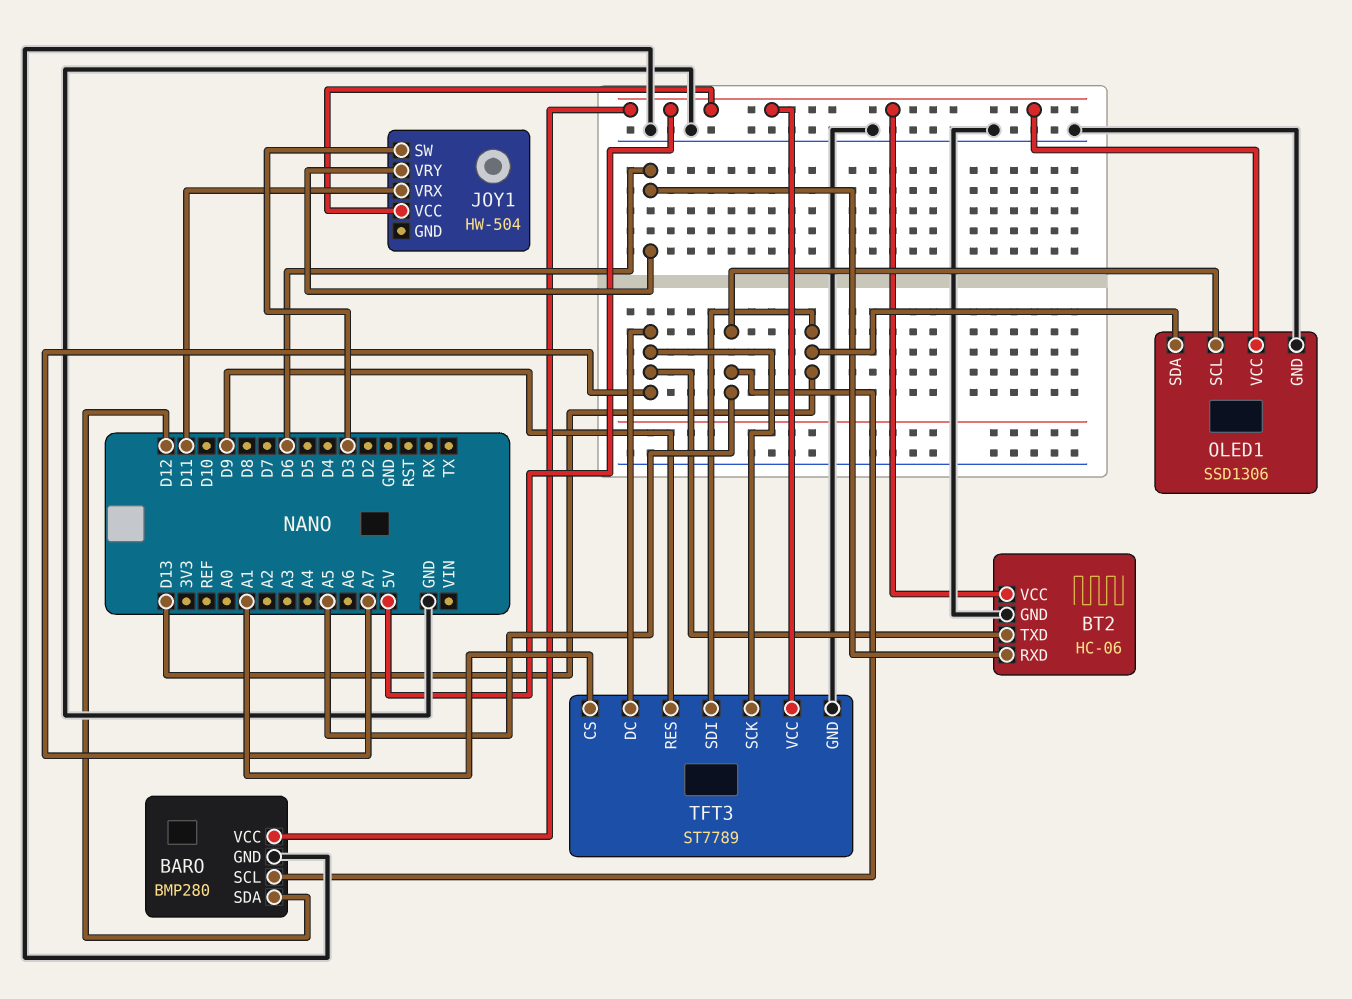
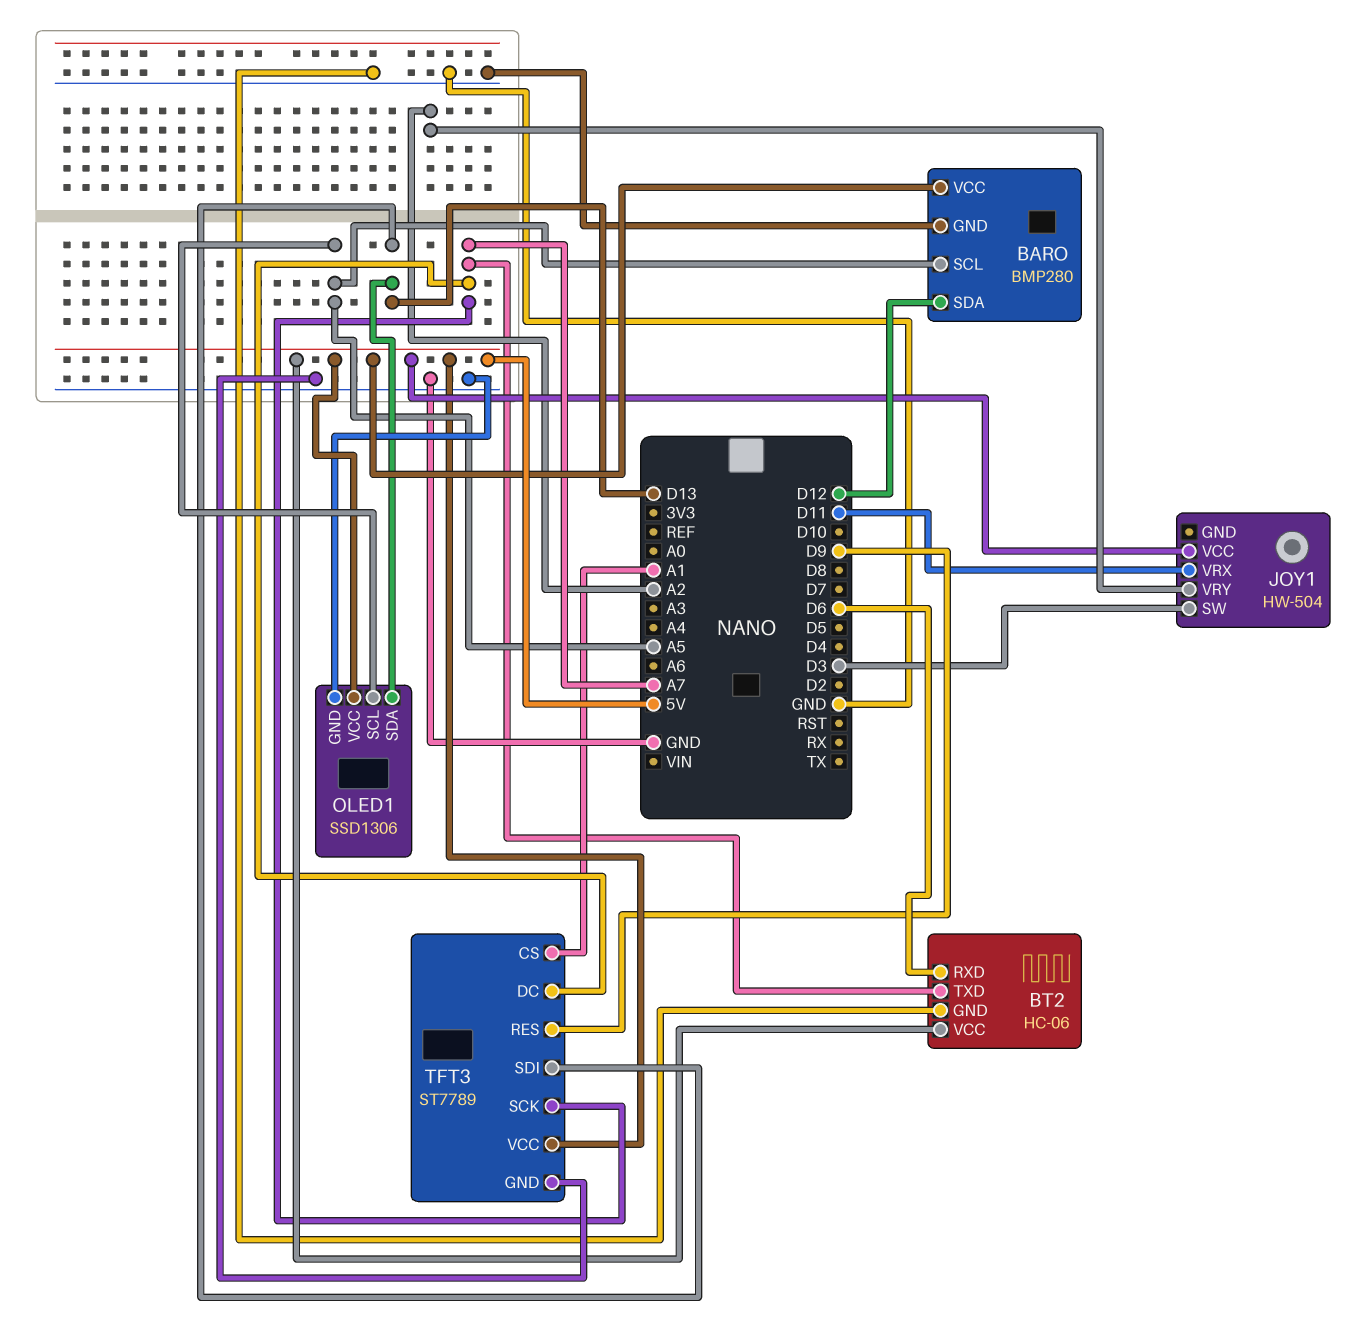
JOY1 pin VRY: D6 -> A2

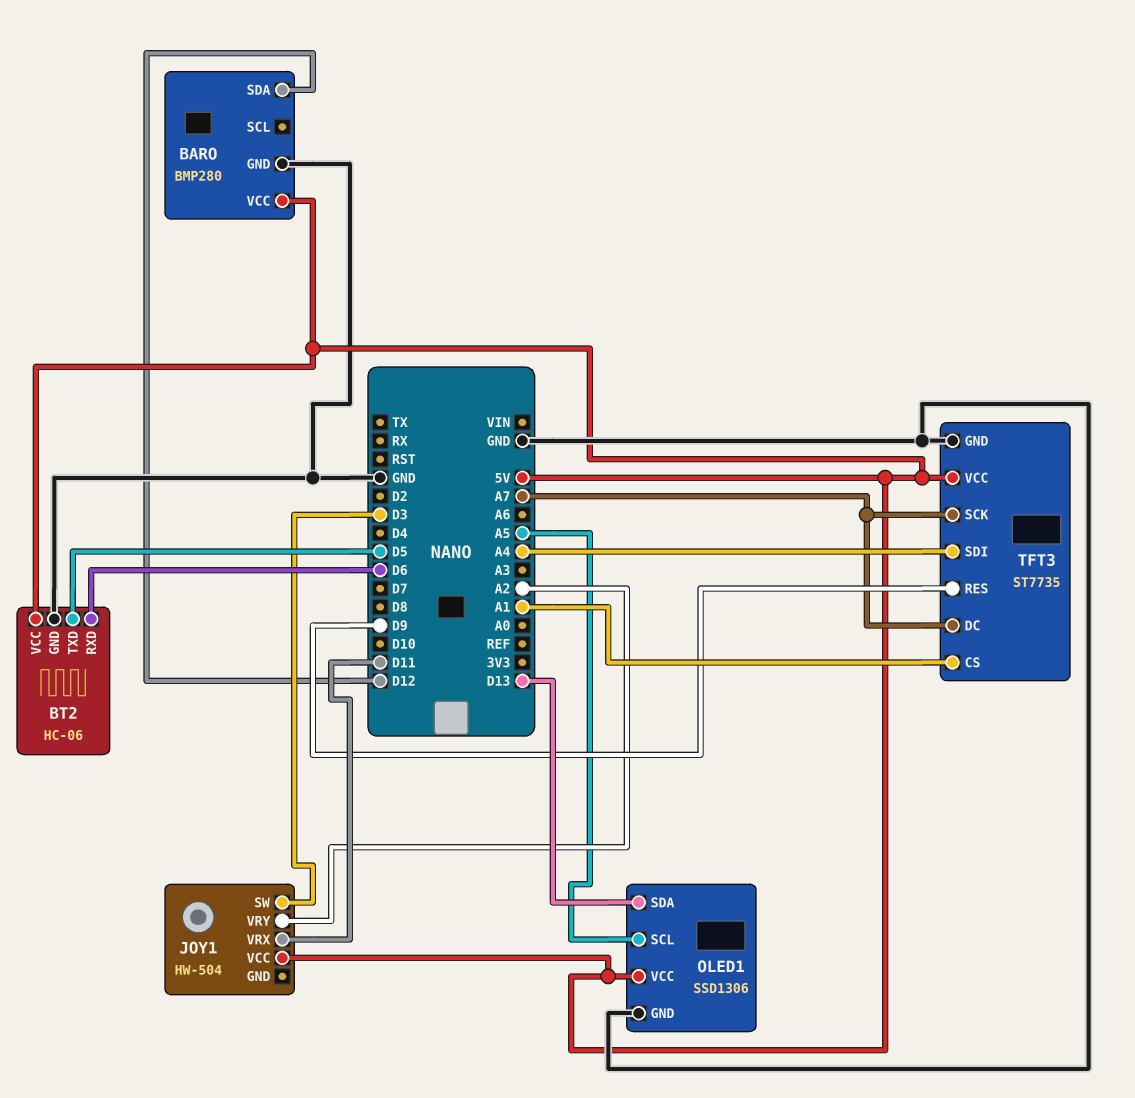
BARO pin SCL: A5 -> none
BT2 pin TXD: A7 -> D5
TFT3: ST7789 -> ST7735
TFT3 pin SDI: D13 -> A4

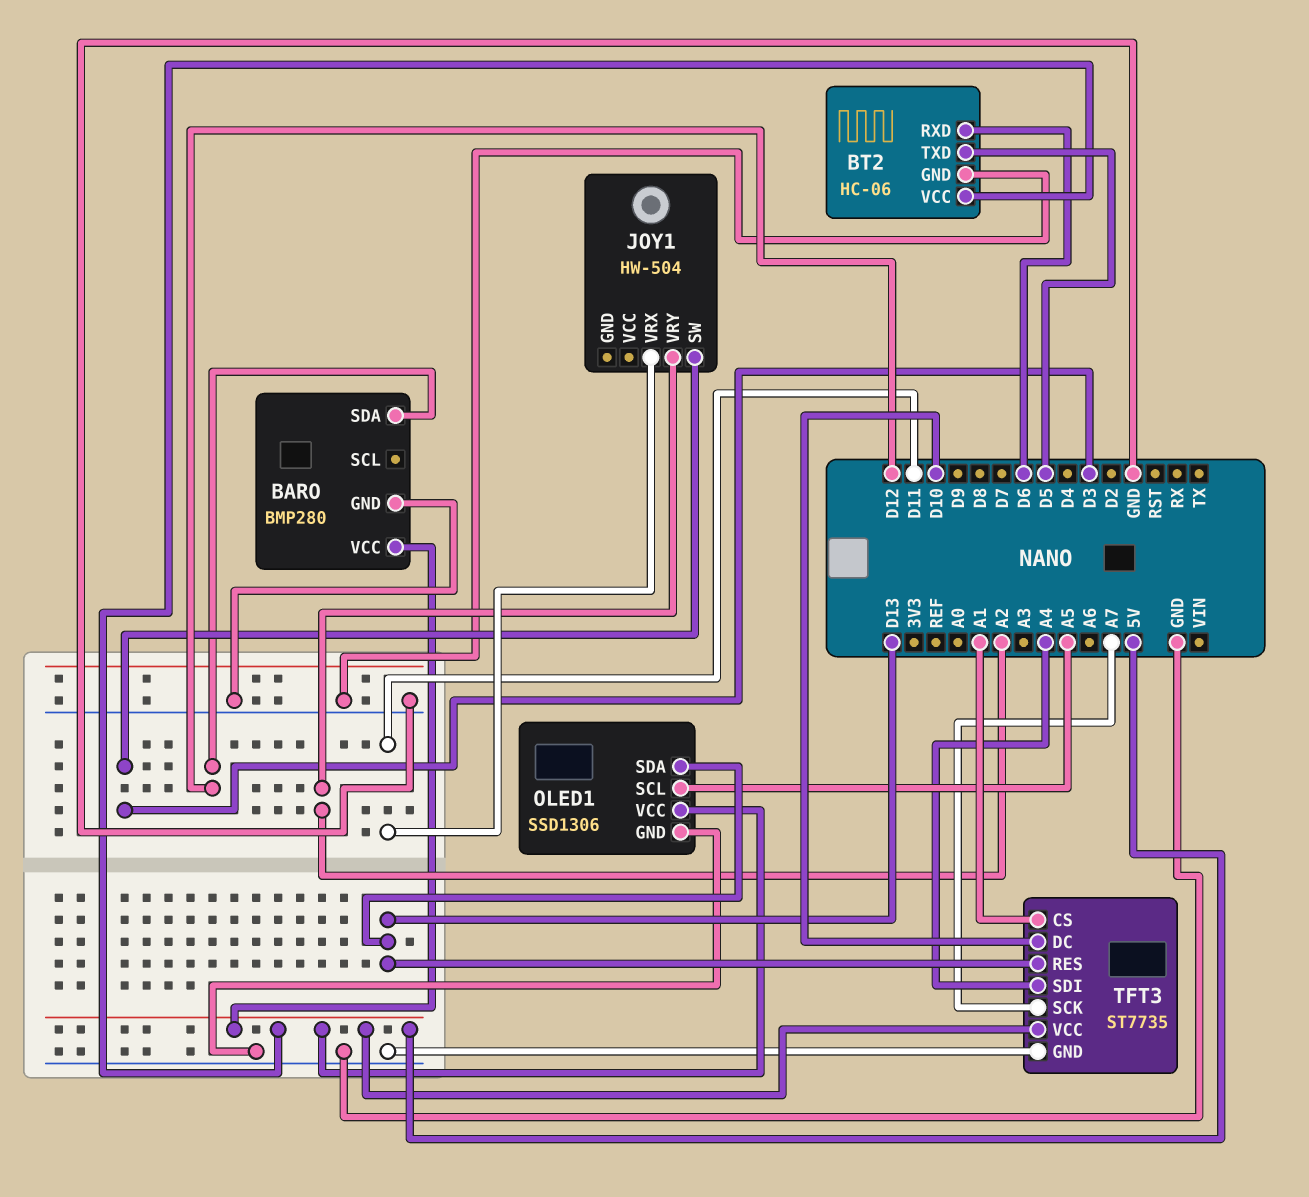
JOY1 pin VCC: 5V -> none
TFT3 pin DC: A7 -> D10
TFT3 pin RES: D9 -> D13

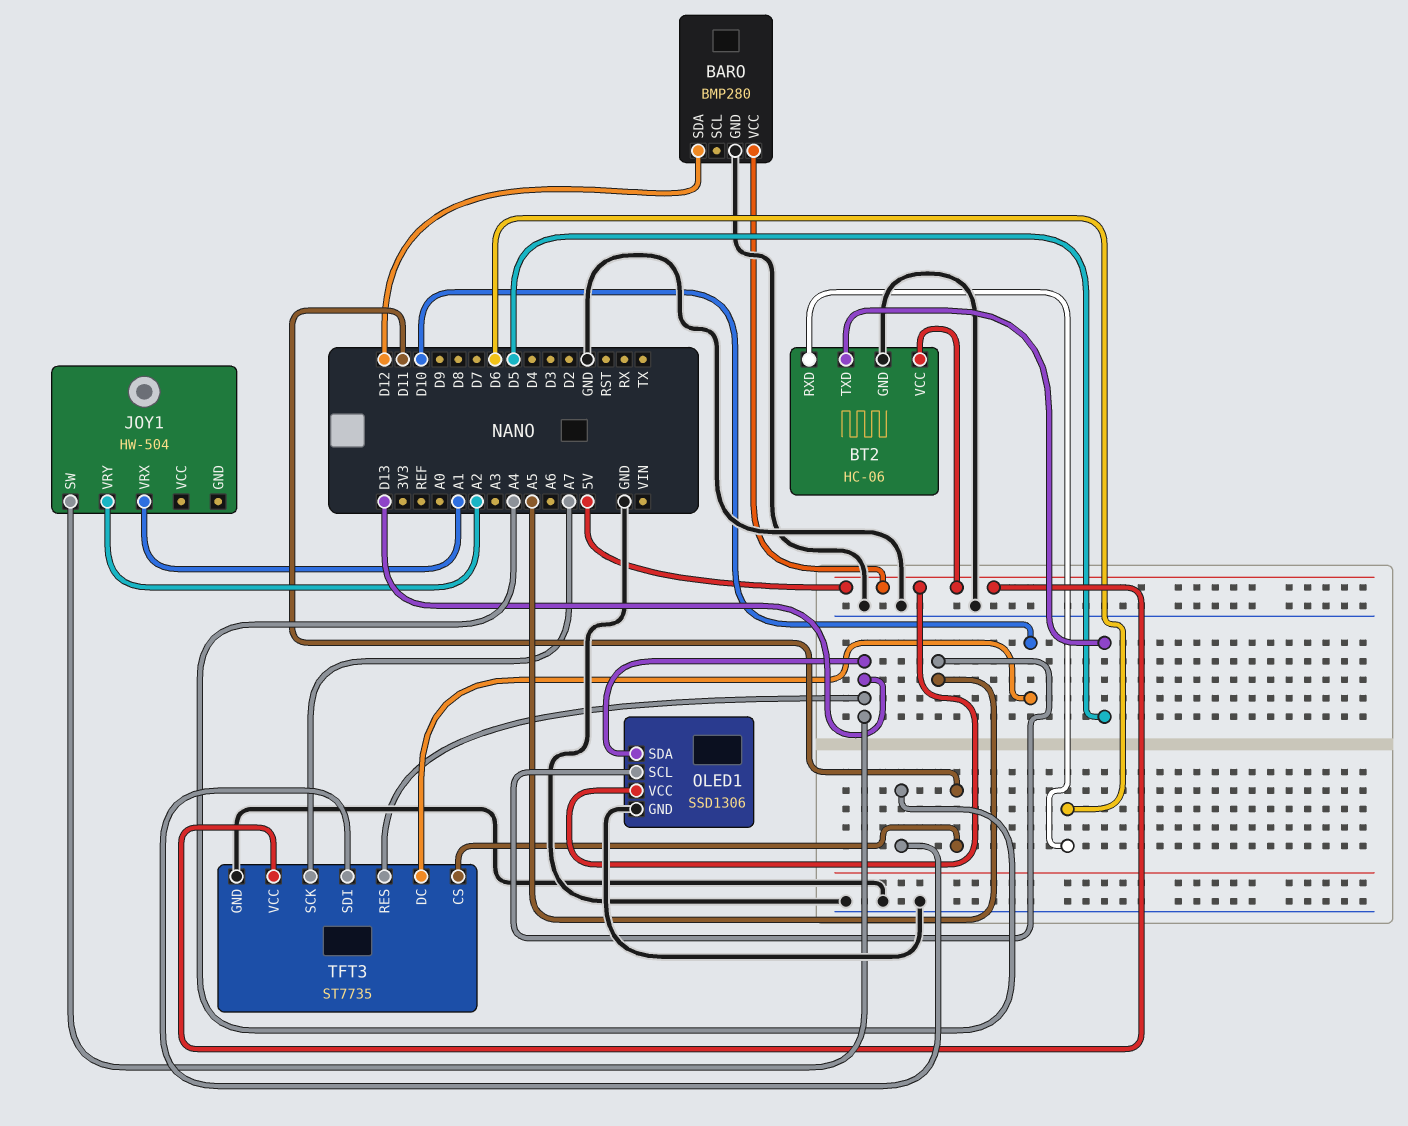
JOY1 pin SW: D3 -> D13
JOY1 pin VRX: D11 -> A1
TFT3 pin CS: A1 -> D11

